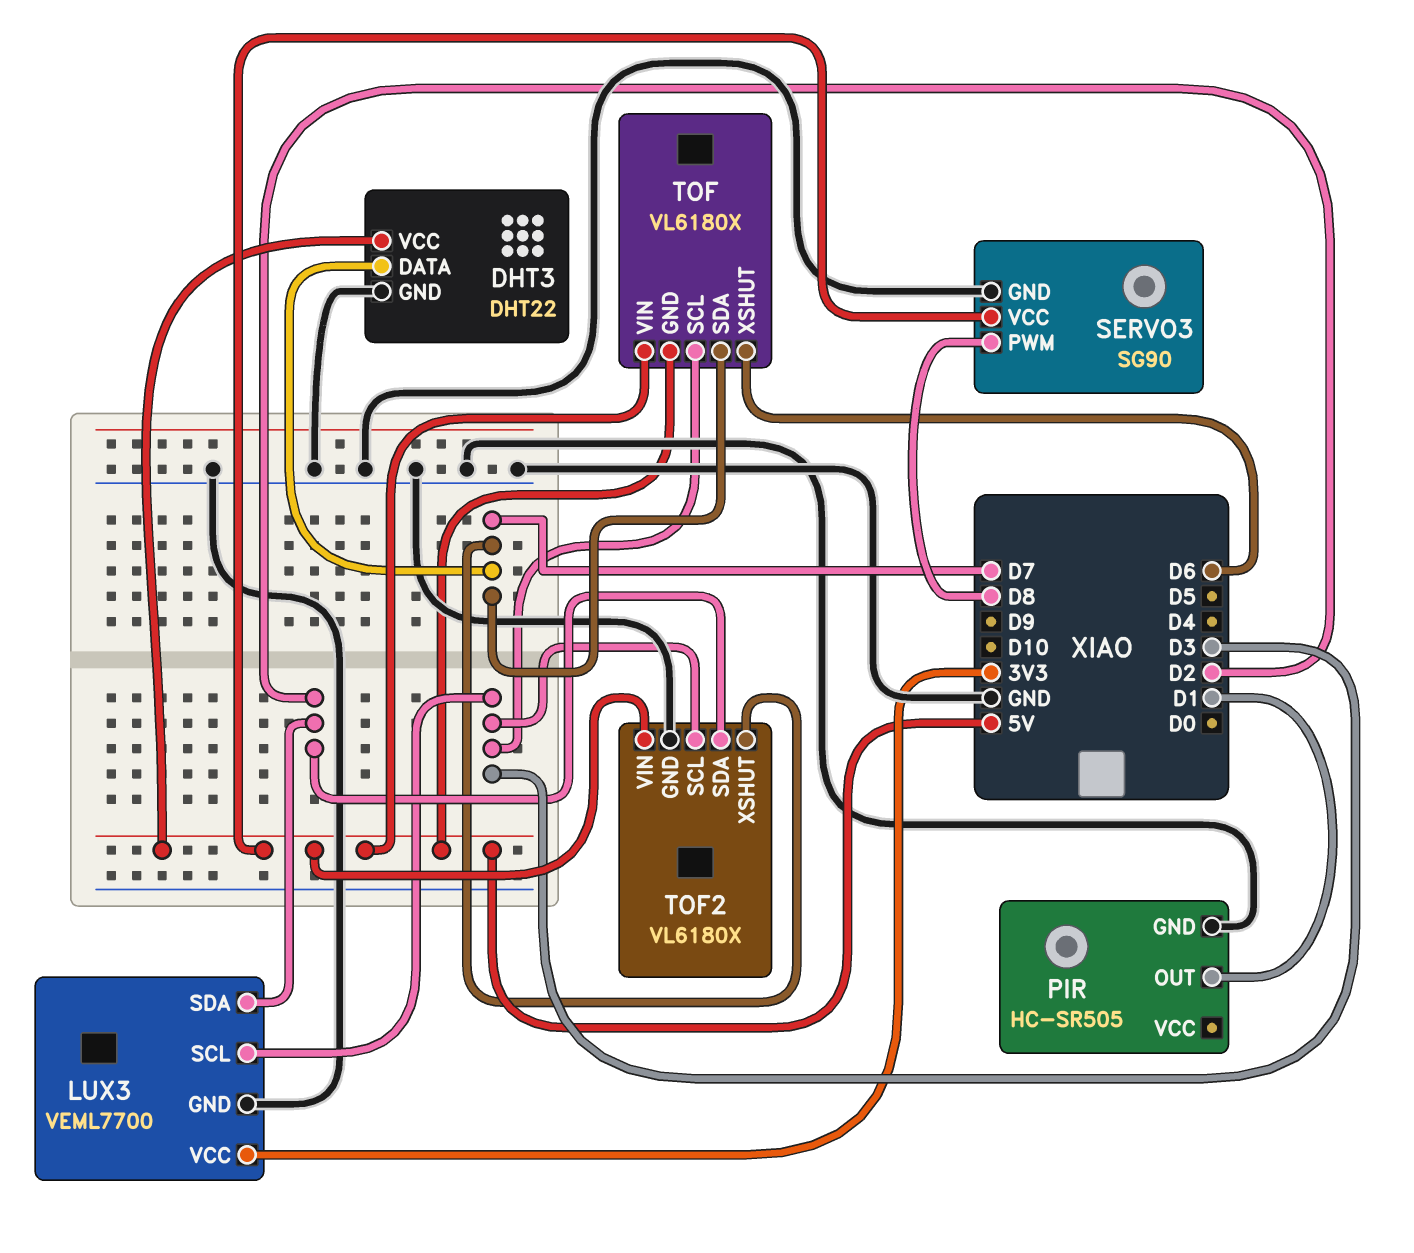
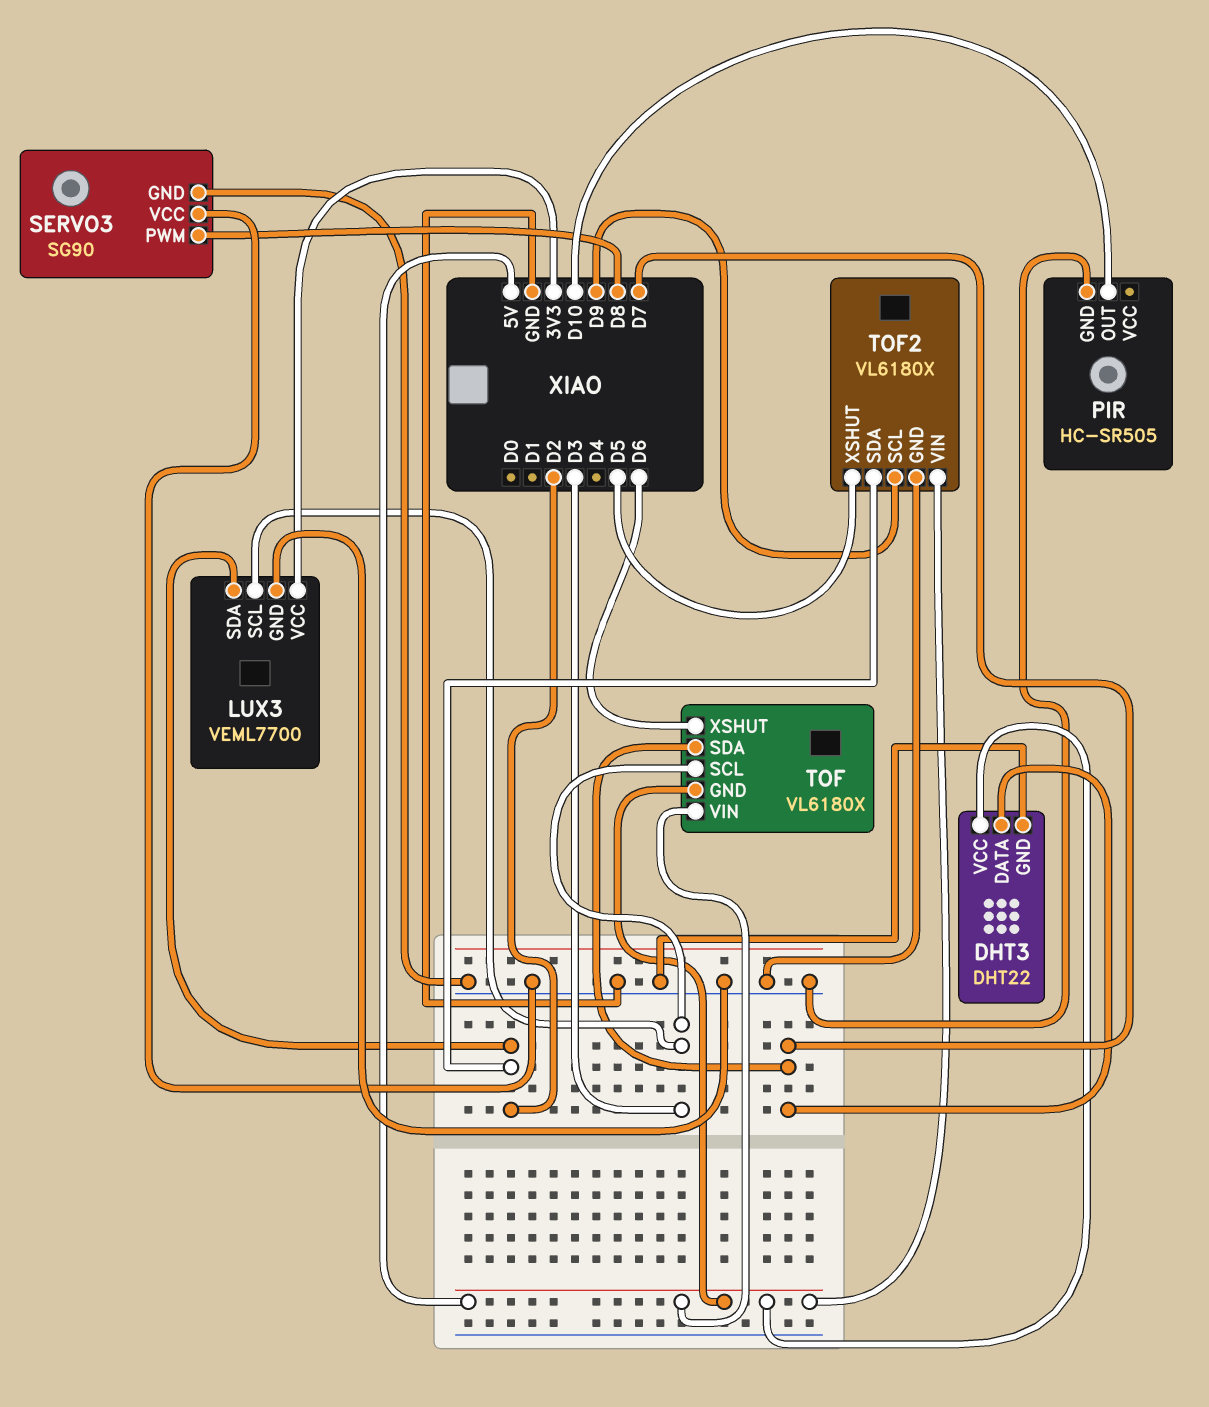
PIR pin OUT: D1 -> D10
SERVO3 pin VCC: 5V -> GND
TOF2 pin SCL: D3 -> D9
TOF2 pin XSHUT: D7 -> D5

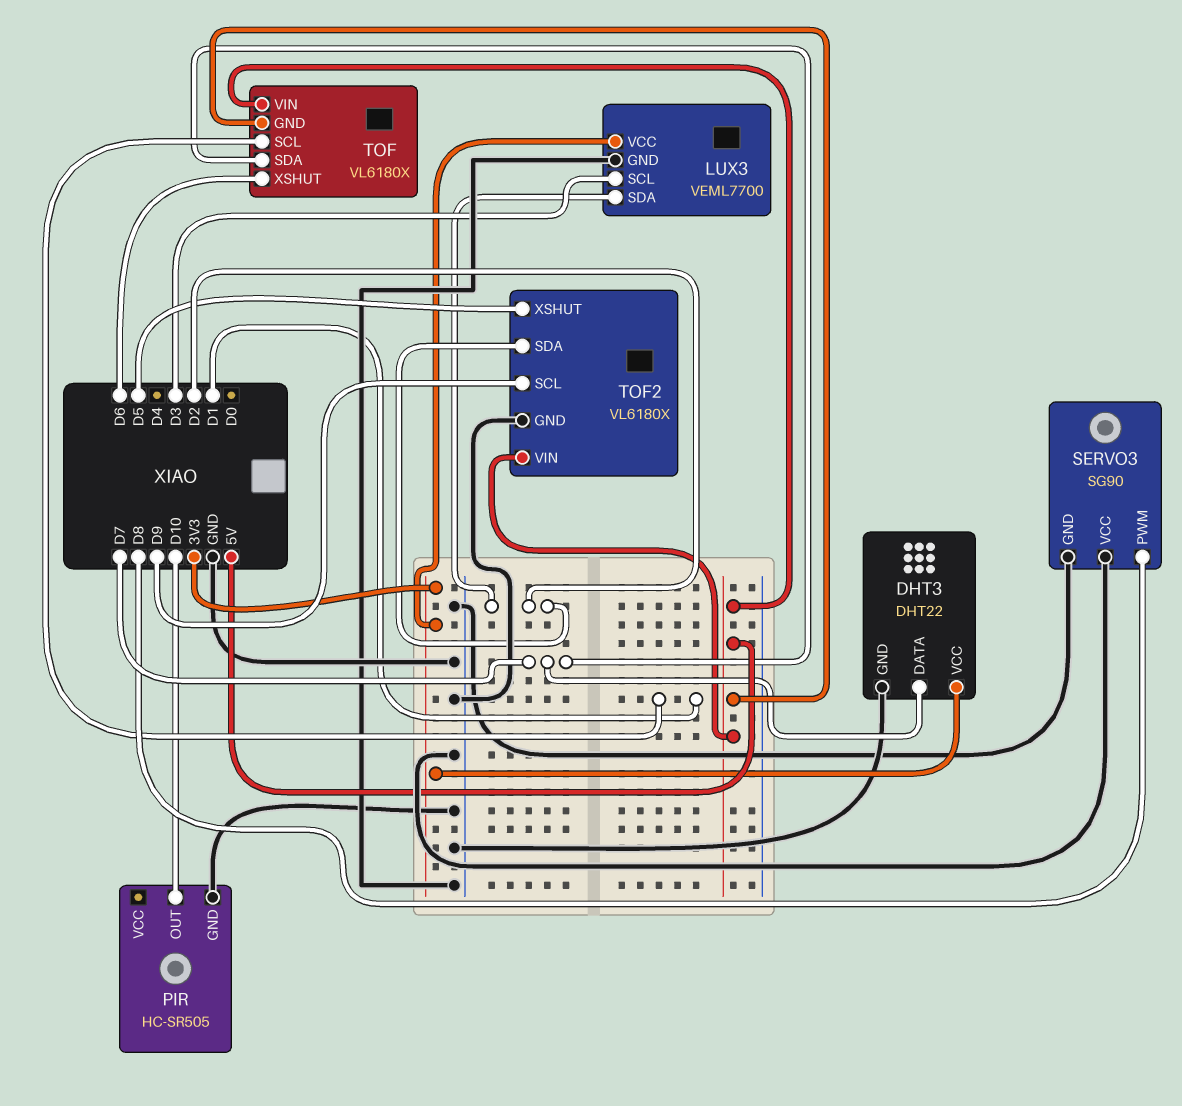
DHT3 pin VCC: 5V -> 3V3
TOF pin SCL: D3 -> D1

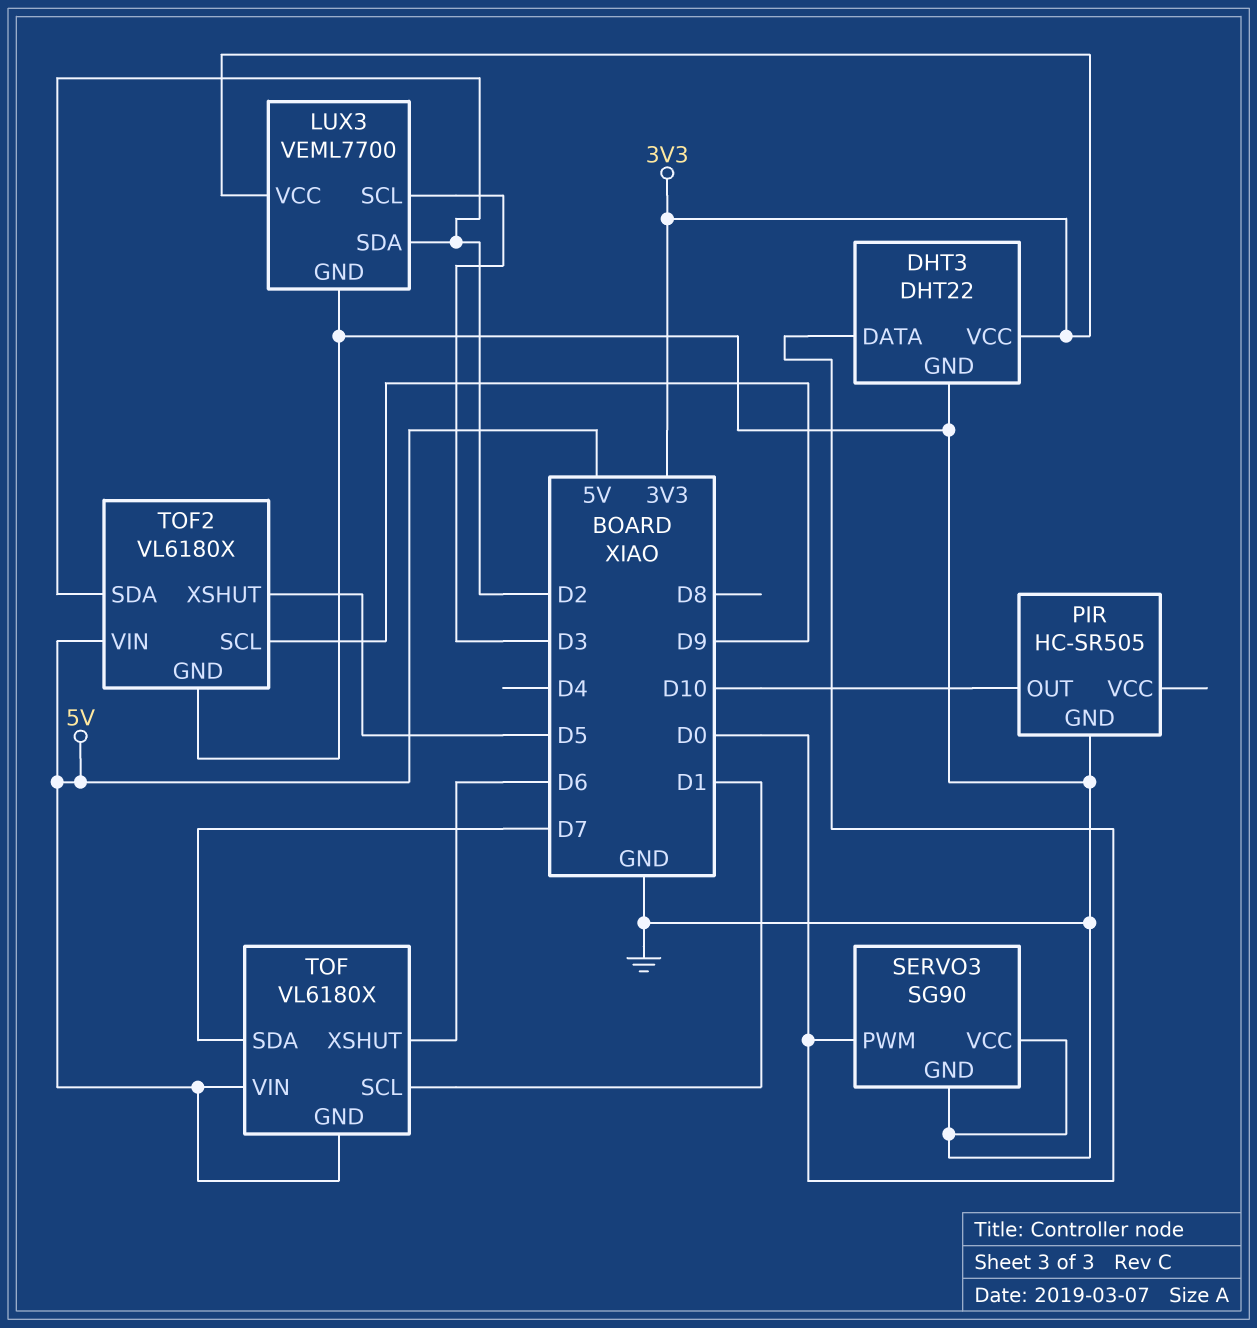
DHT3 pin DATA: D7 -> D0
SERVO3 pin PWM: D8 -> D0

